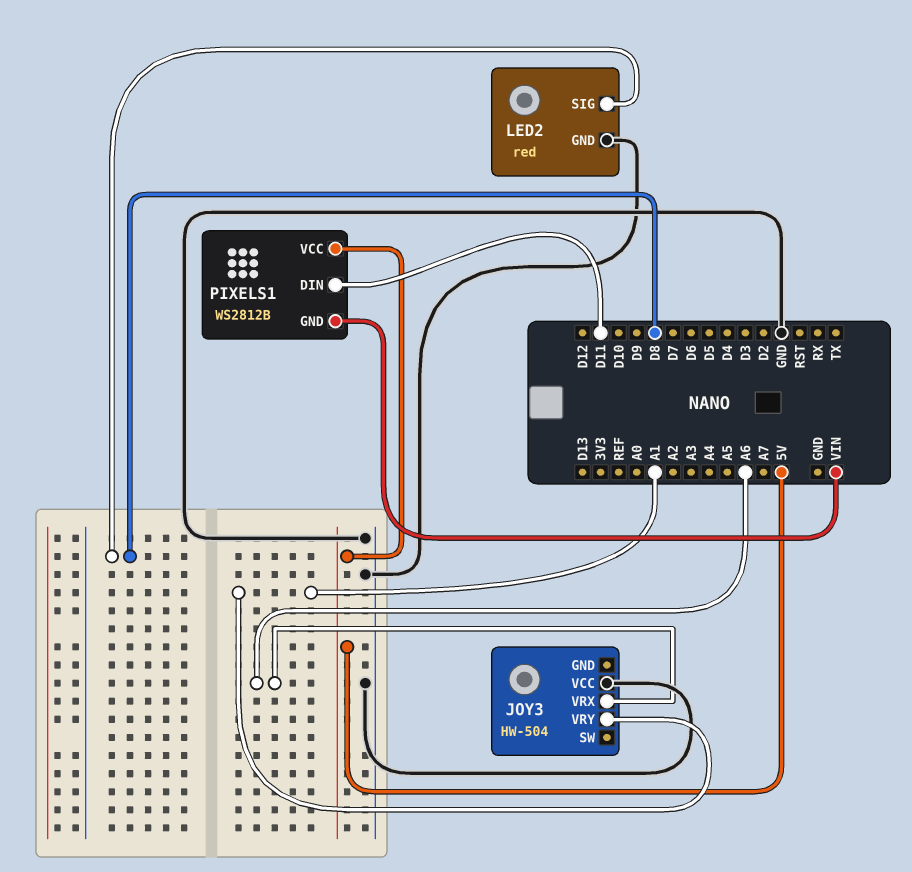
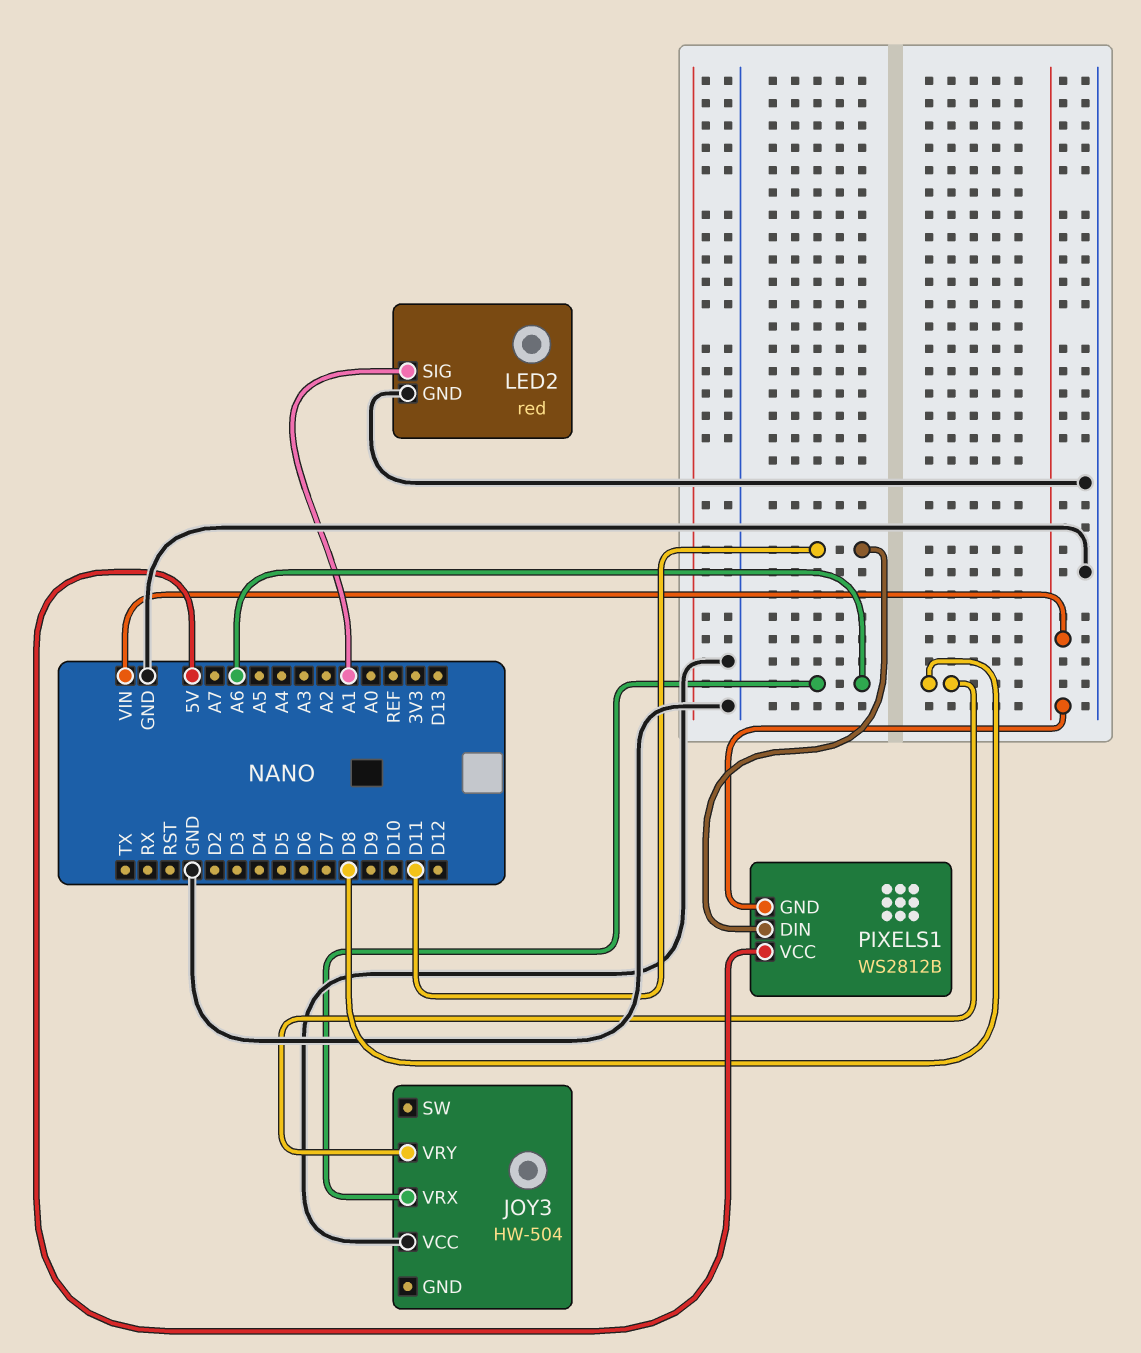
JOY3 pin VRY: A1 -> D8
LED2 pin SIG: D8 -> A1

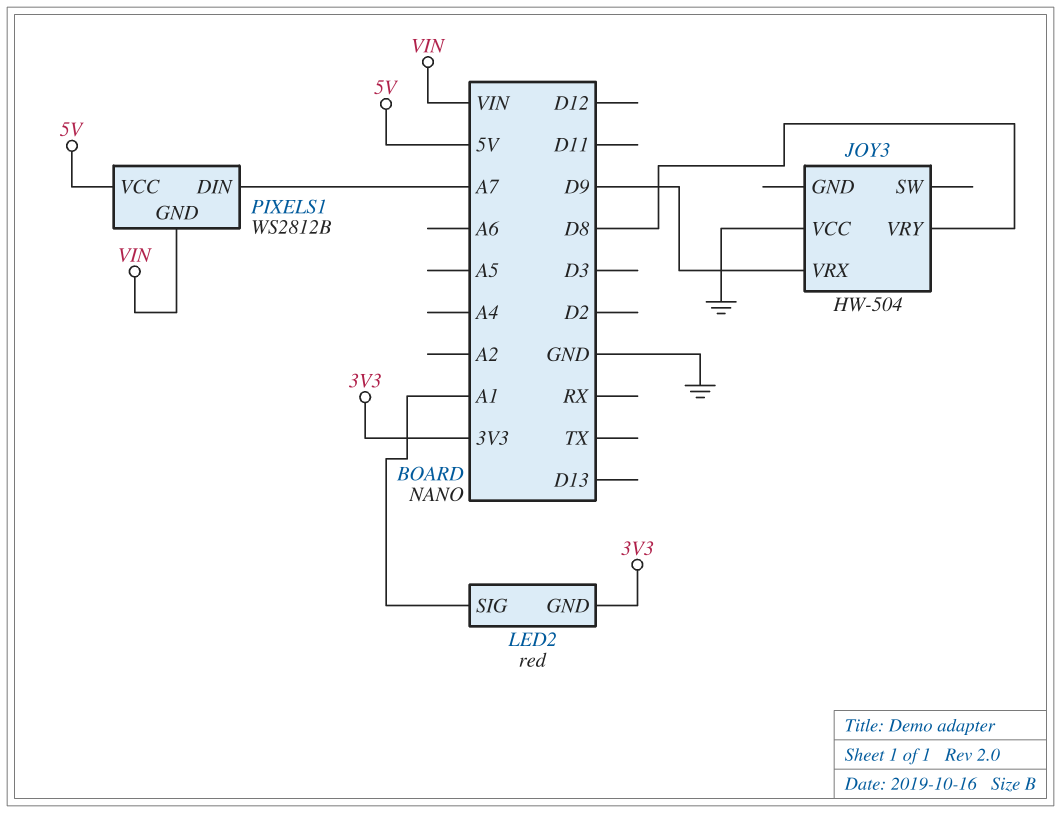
JOY3 pin VRX: A6 -> D9
LED2 pin GND: GND -> 3V3
PIXELS1 pin DIN: D11 -> A7

